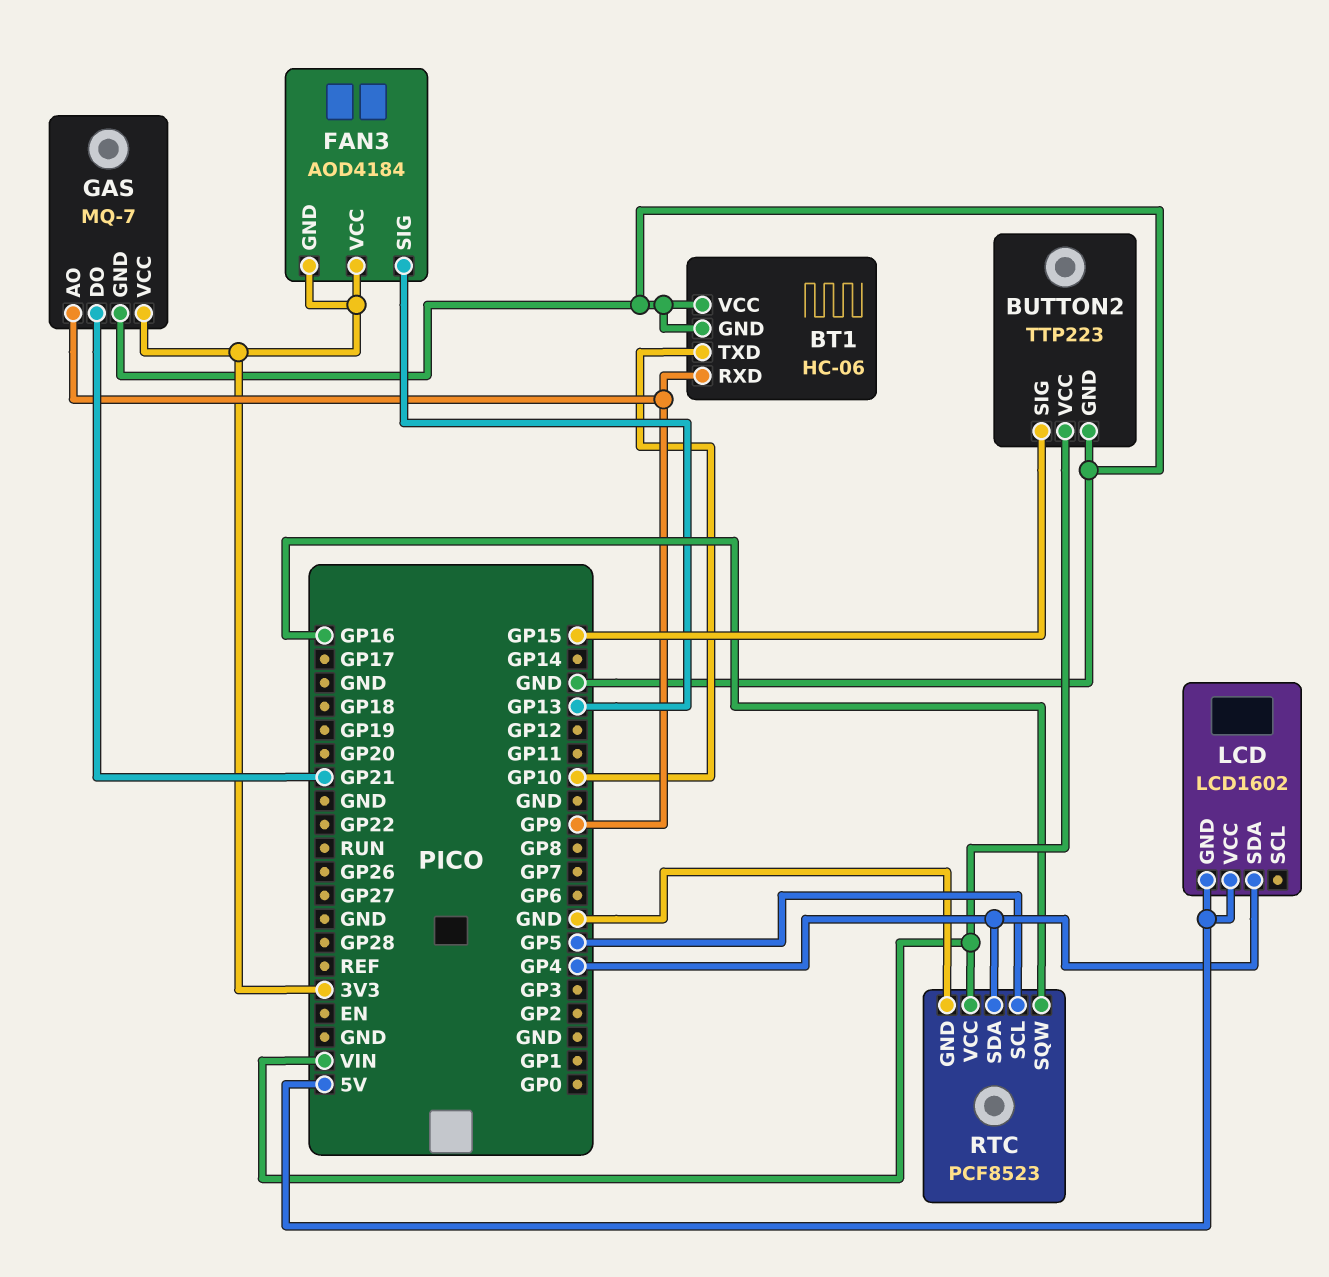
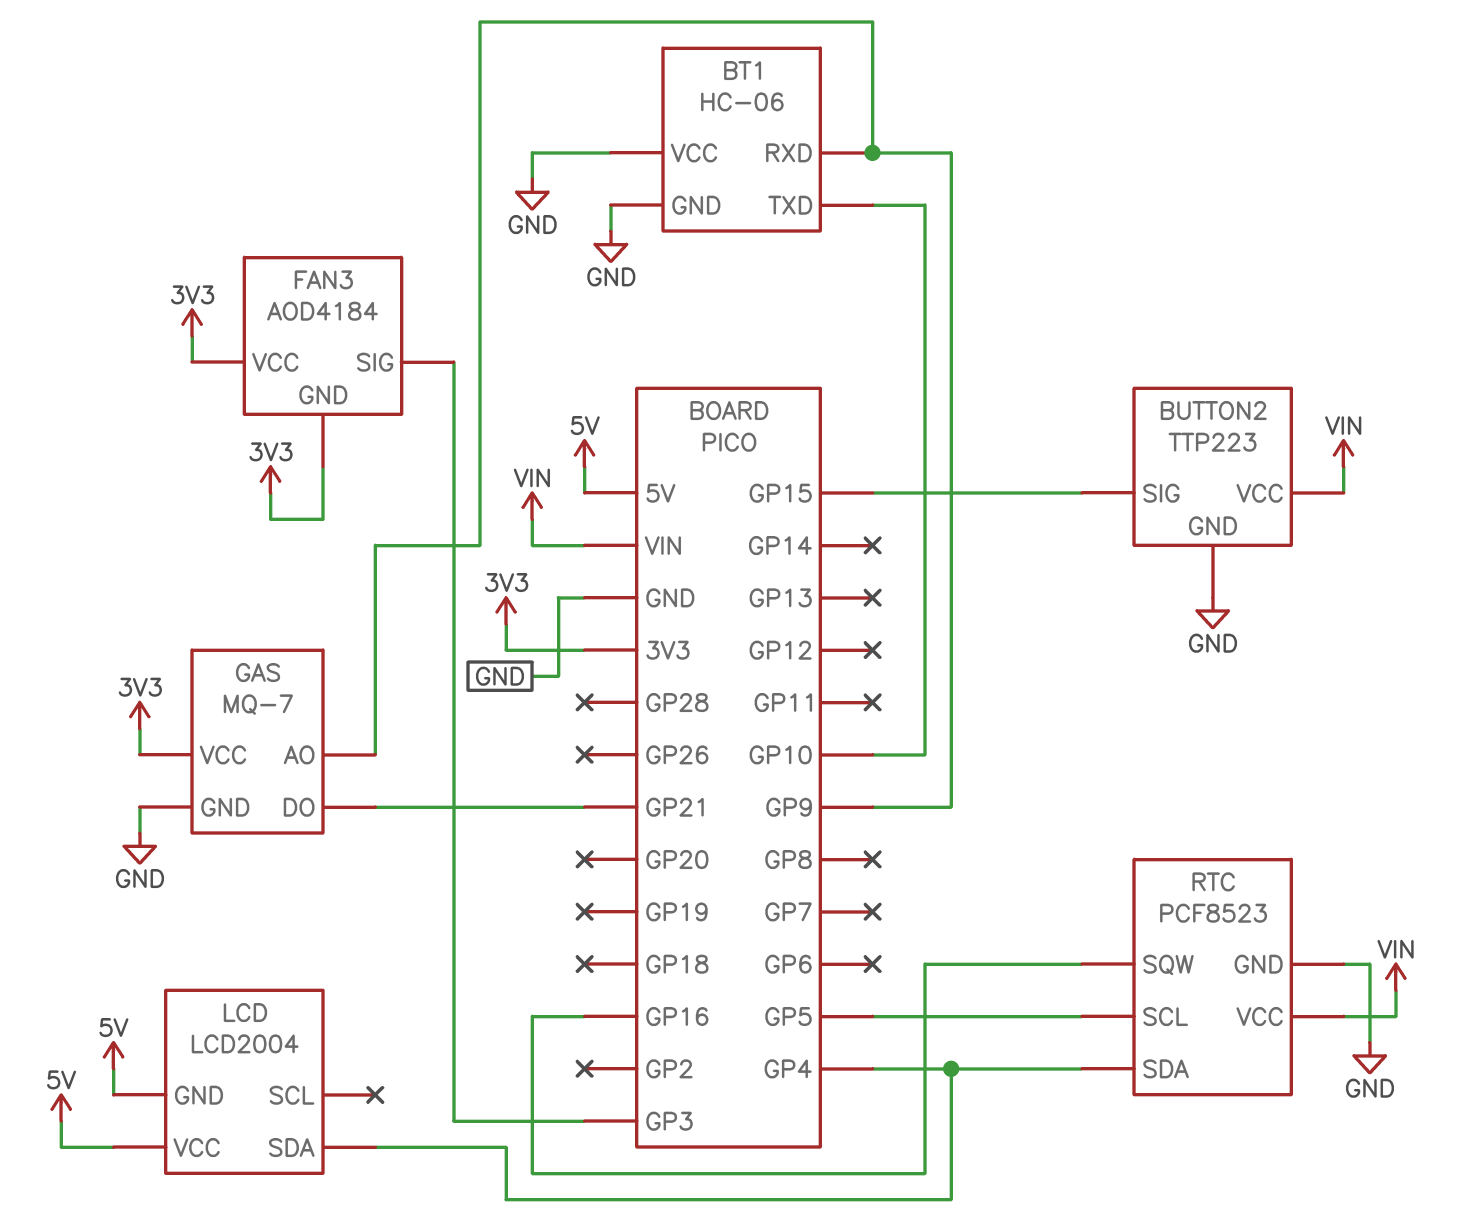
FAN3 pin SIG: GP13 -> GP3
LCD: LCD1602 -> LCD2004

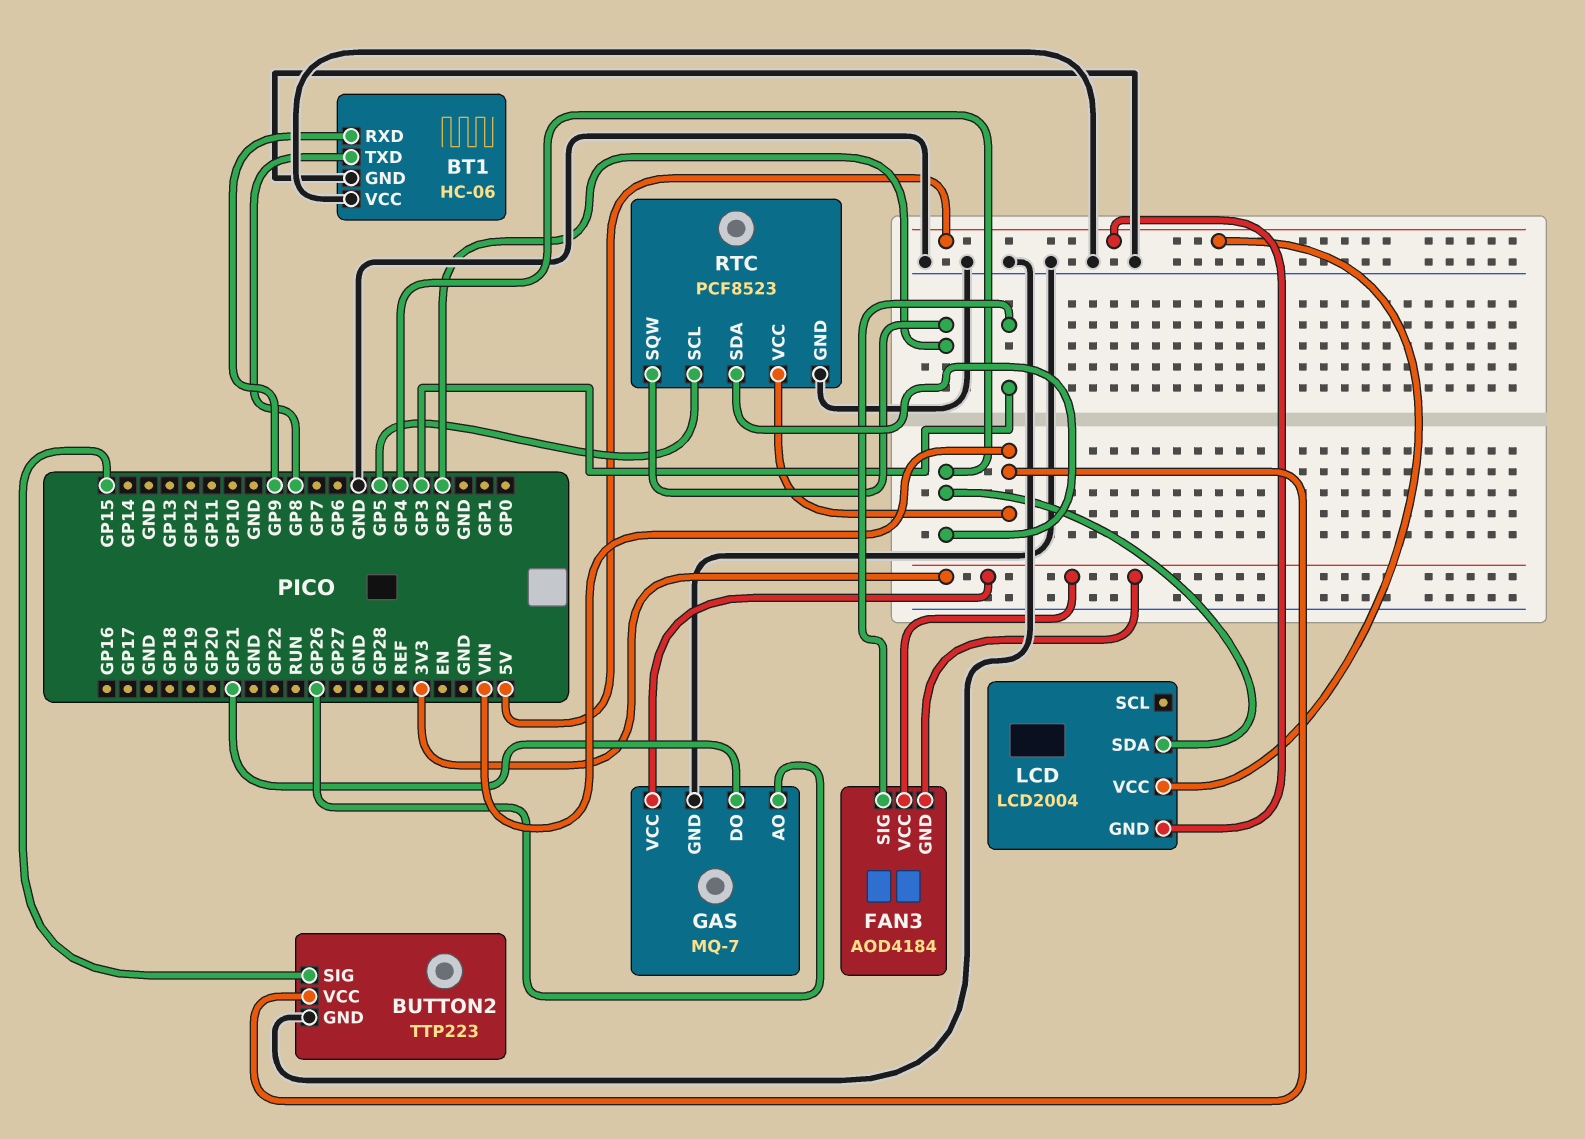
BT1 pin TXD: GP10 -> GP8
GAS pin AO: GP9 -> GP26
RTC pin SQW: GP16 -> GP2

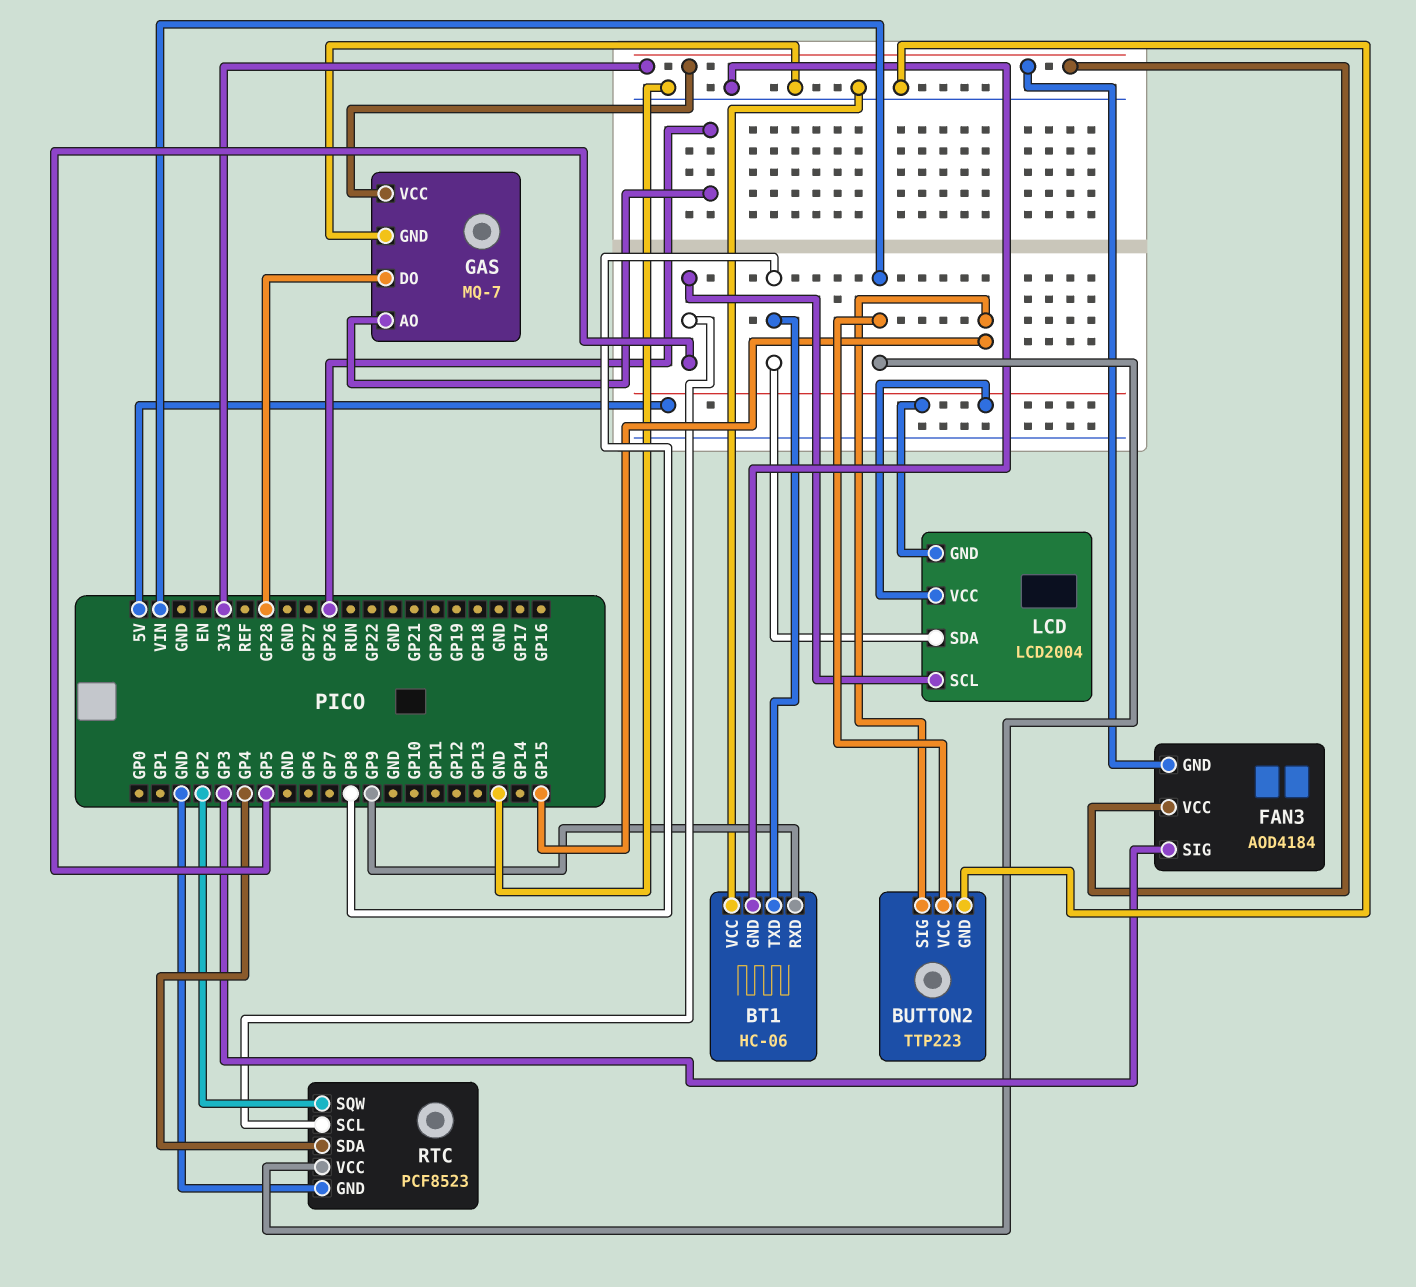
GAS pin DO: GP21 -> GP28
LCD pin SCL: none -> GP5
LCD pin SDA: GP4 -> GP8

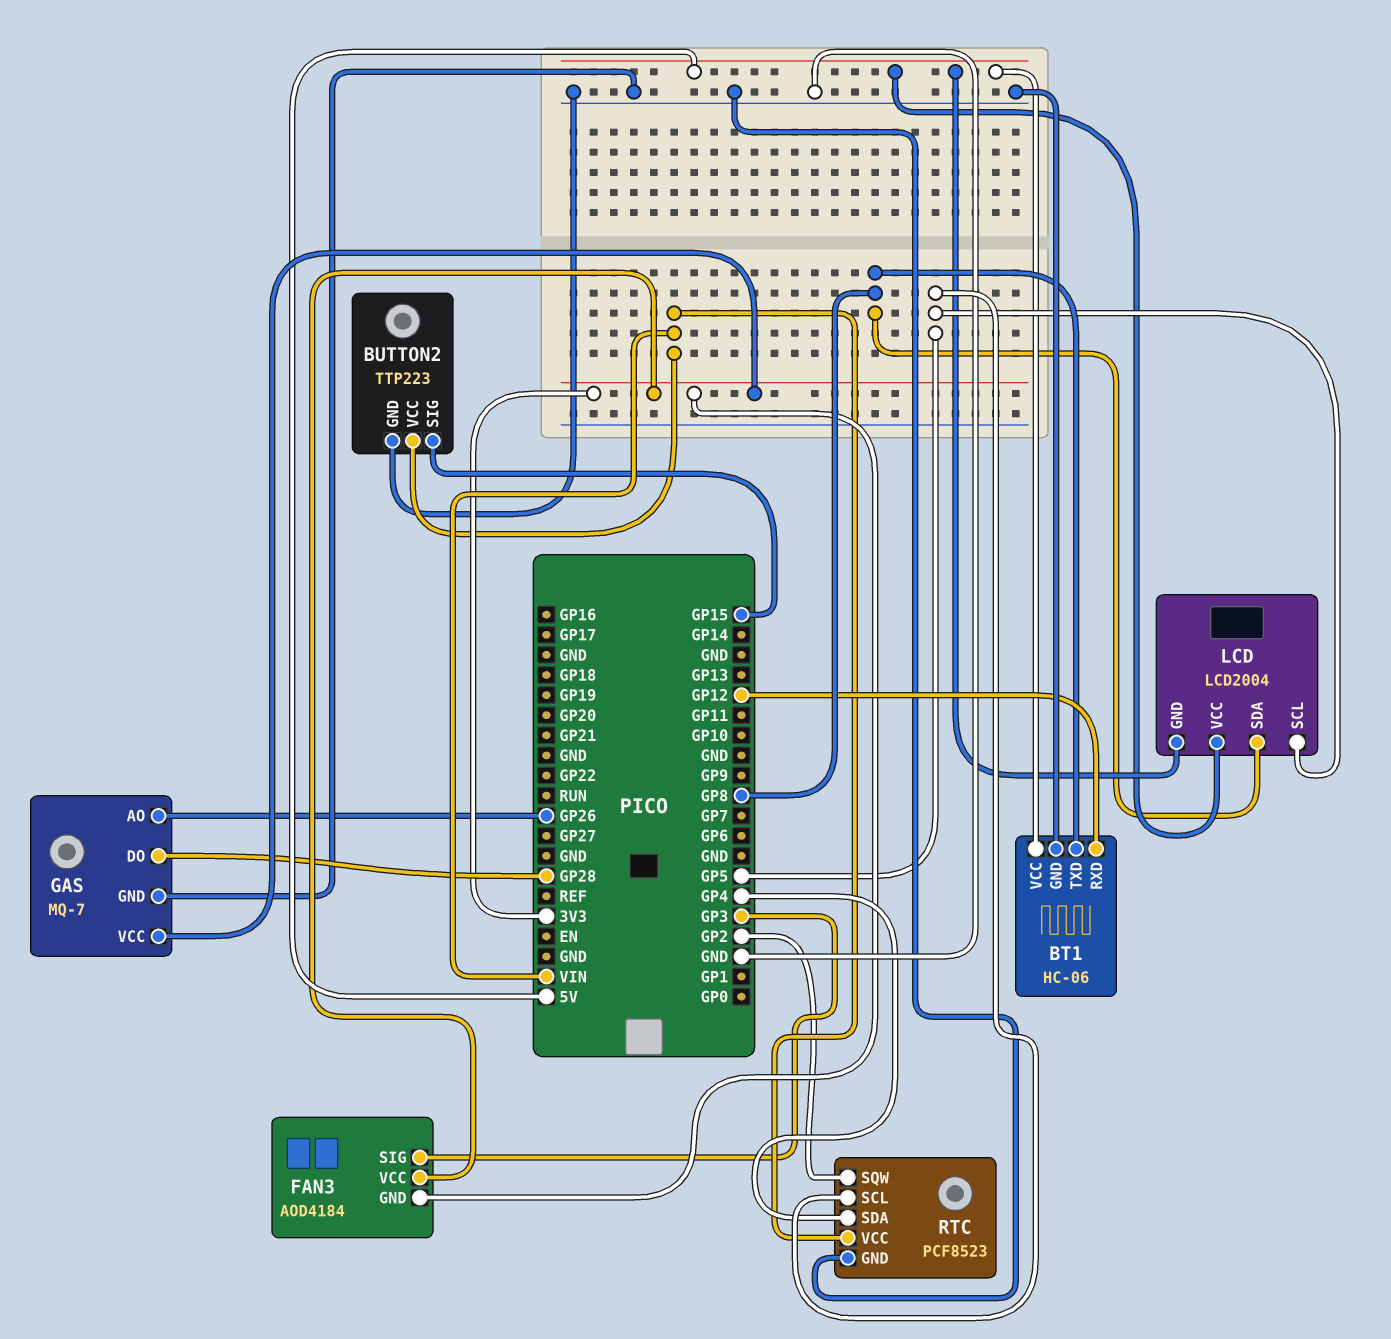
BT1 pin RXD: GP9 -> GP12
BT1 pin VCC: GND -> 5V

